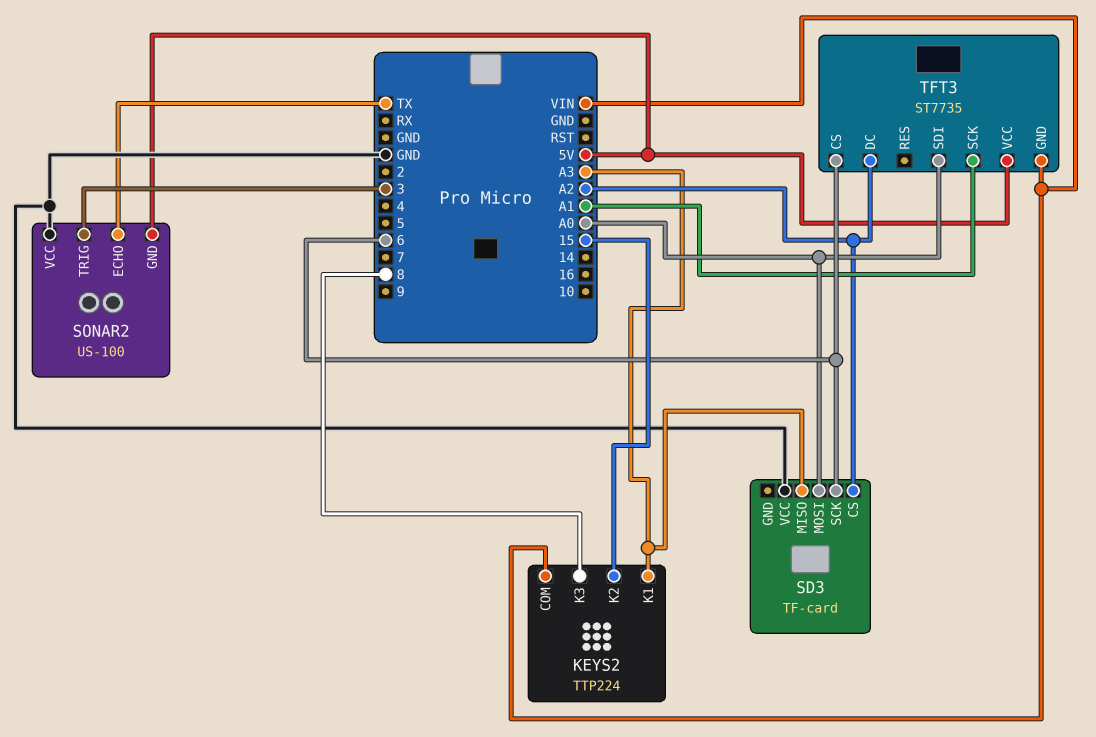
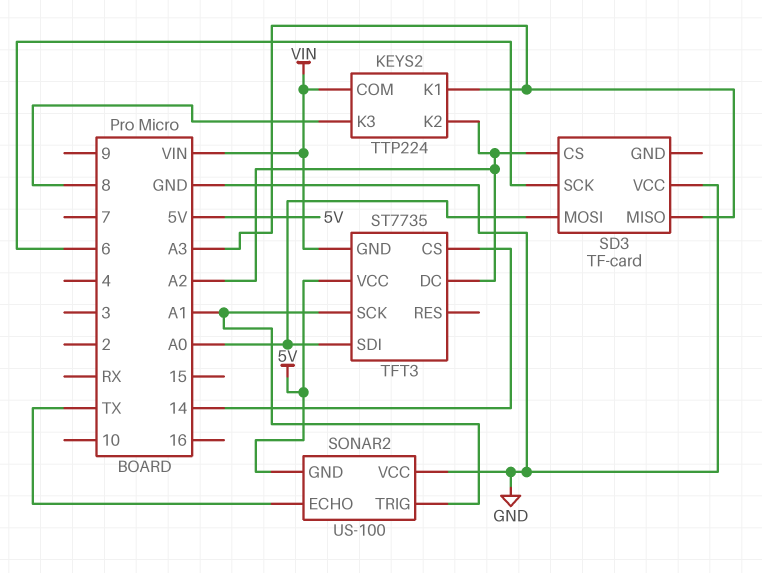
KEYS2 pin K2: 15 -> A2
SONAR2 pin TRIG: 3 -> A1
TFT3 pin CS: 6 -> 14

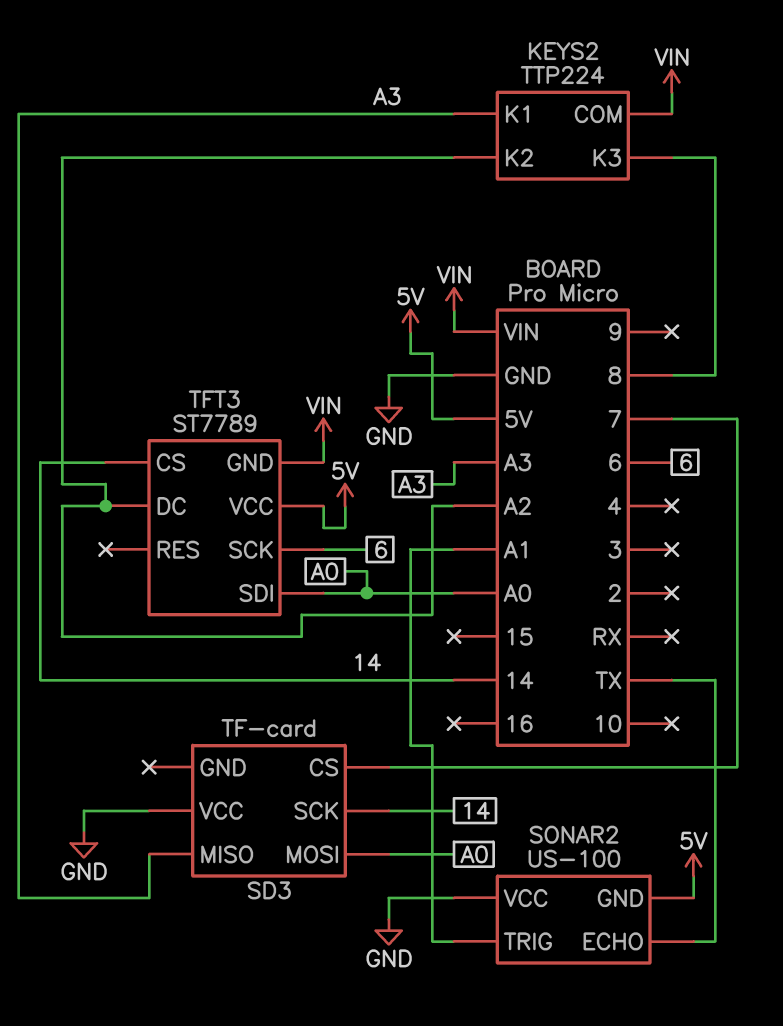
SD3 pin CS: A2 -> 7
SD3 pin SCK: 6 -> 14
TFT3: ST7735 -> ST7789
TFT3 pin SCK: A1 -> 6

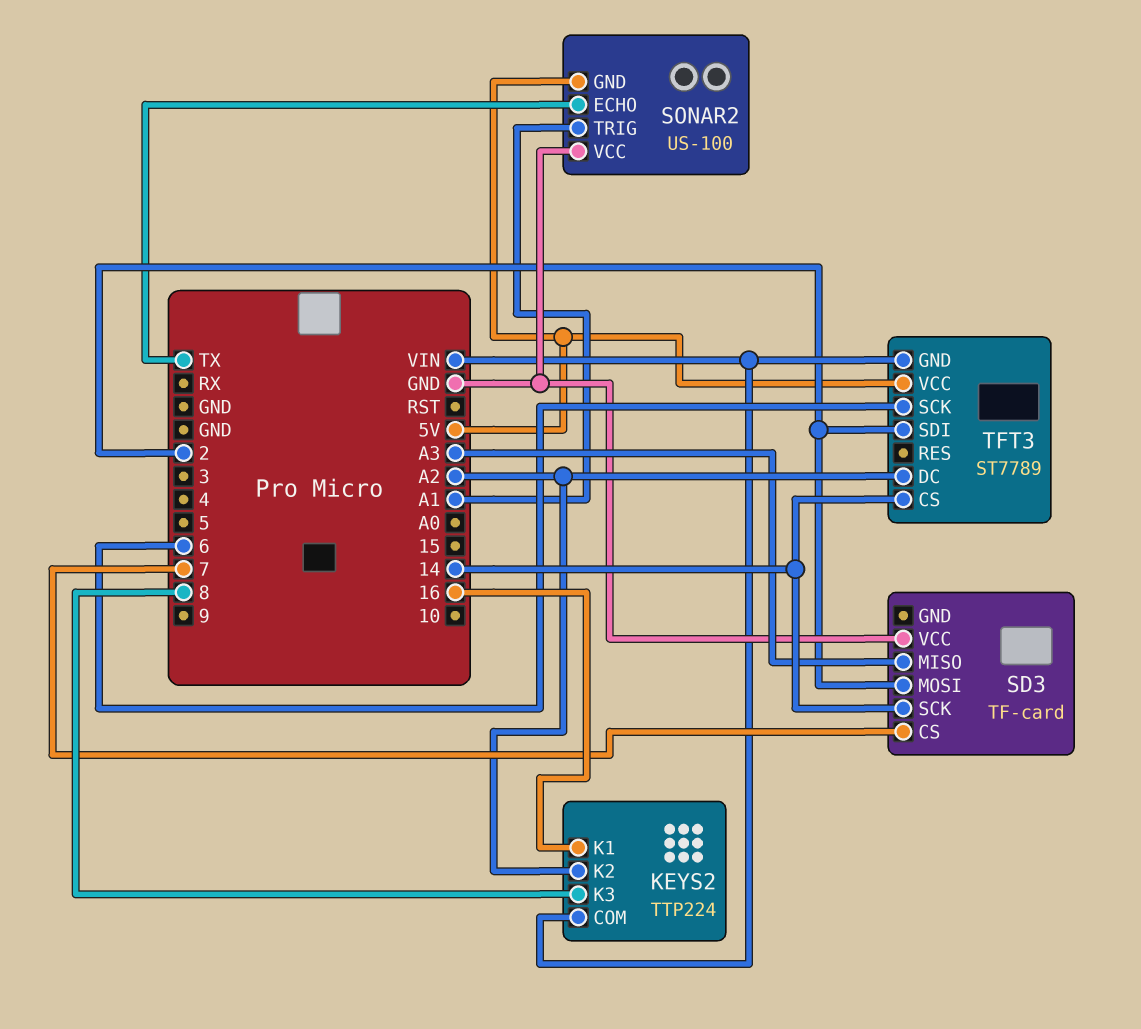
KEYS2 pin K1: A3 -> 16
SD3 pin MOSI: A0 -> 2
TFT3 pin SDI: A0 -> 2

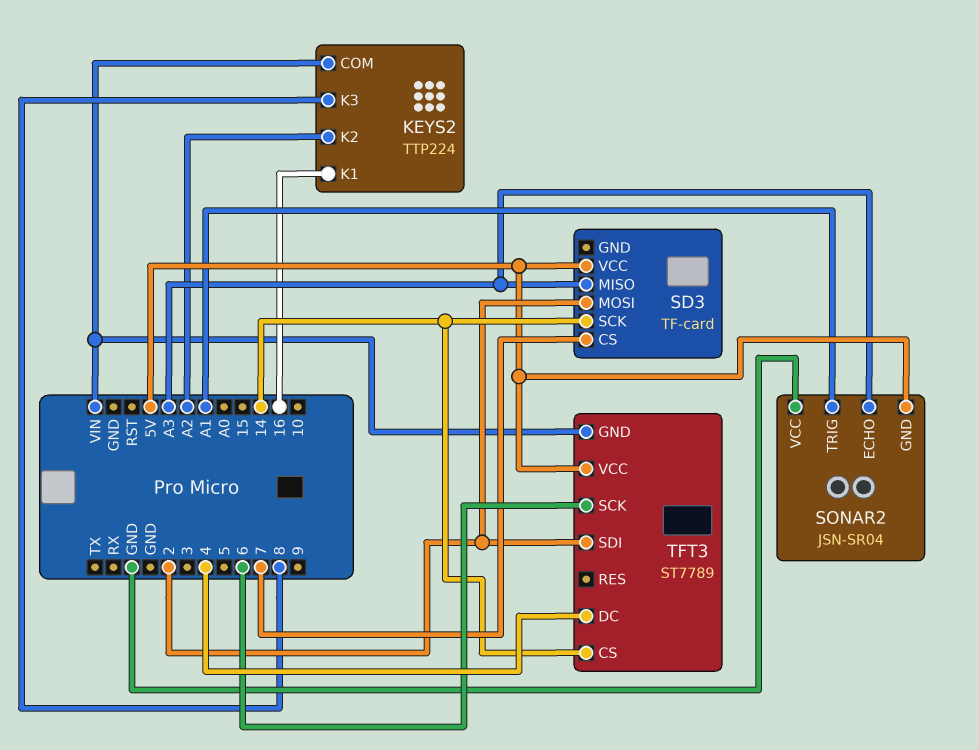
SD3 pin VCC: GND -> 5V
SONAR2: US-100 -> JSN-SR04
SONAR2 pin ECHO: TX -> A3
TFT3 pin DC: A2 -> 4

